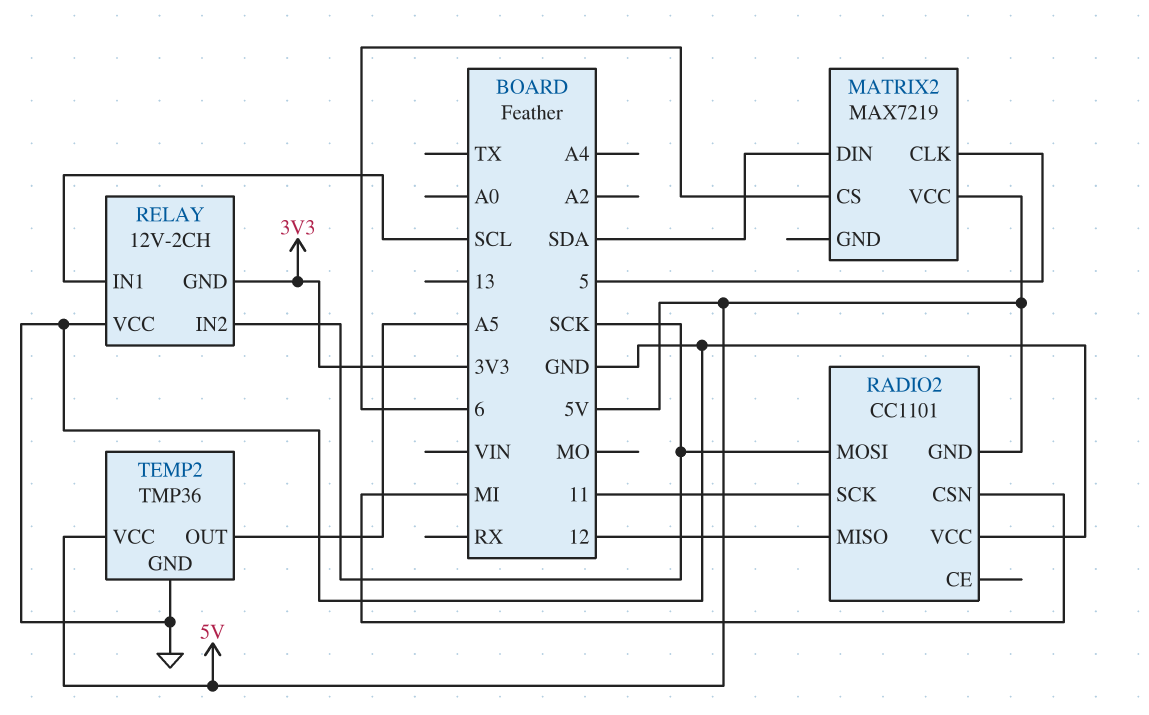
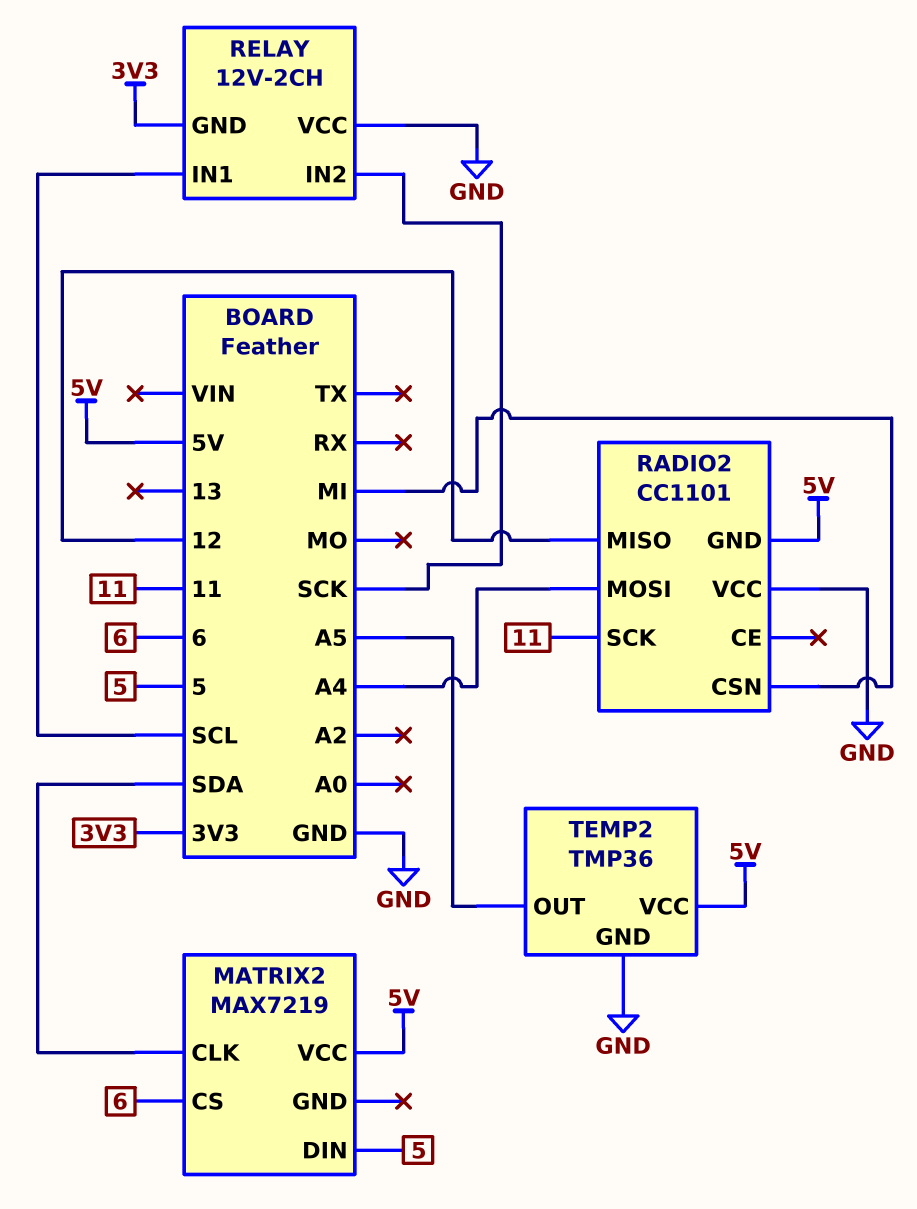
MATRIX2 pin CLK: 5 -> SDA
MATRIX2 pin DIN: SDA -> 5
RADIO2 pin MOSI: SCK -> A4

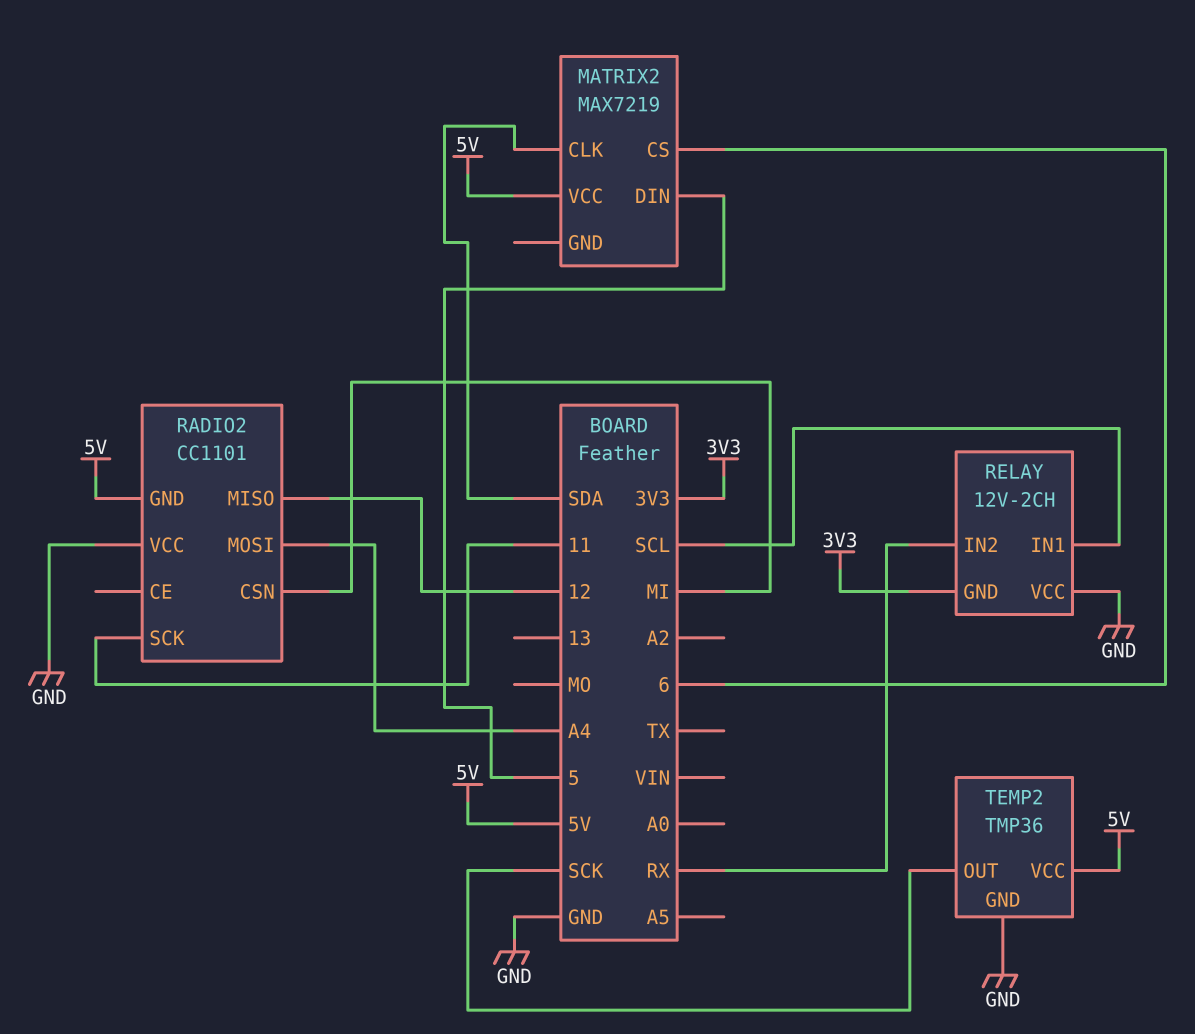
RELAY pin IN2: SCK -> RX
TEMP2 pin OUT: A5 -> SCK

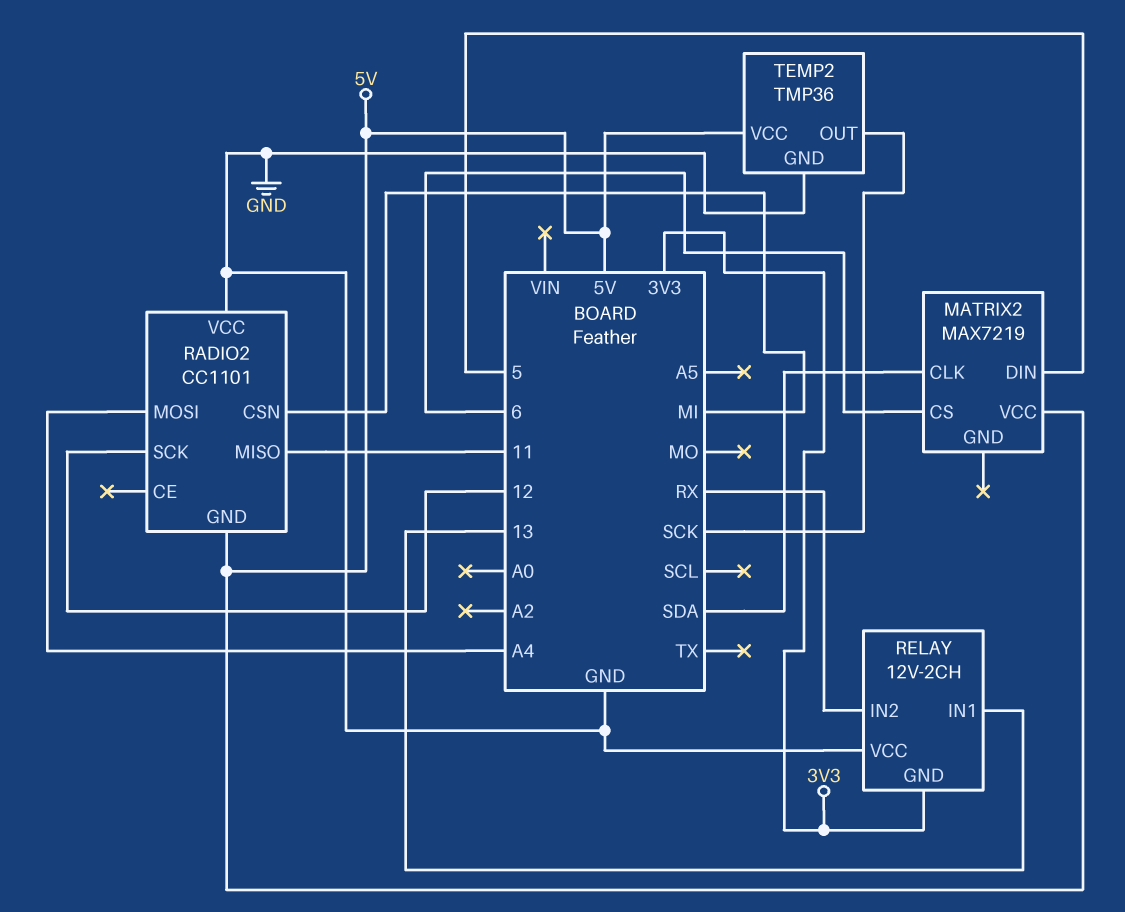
RADIO2 pin MISO: 12 -> 11
RADIO2 pin SCK: 11 -> 12
RELAY pin IN1: SCL -> 13

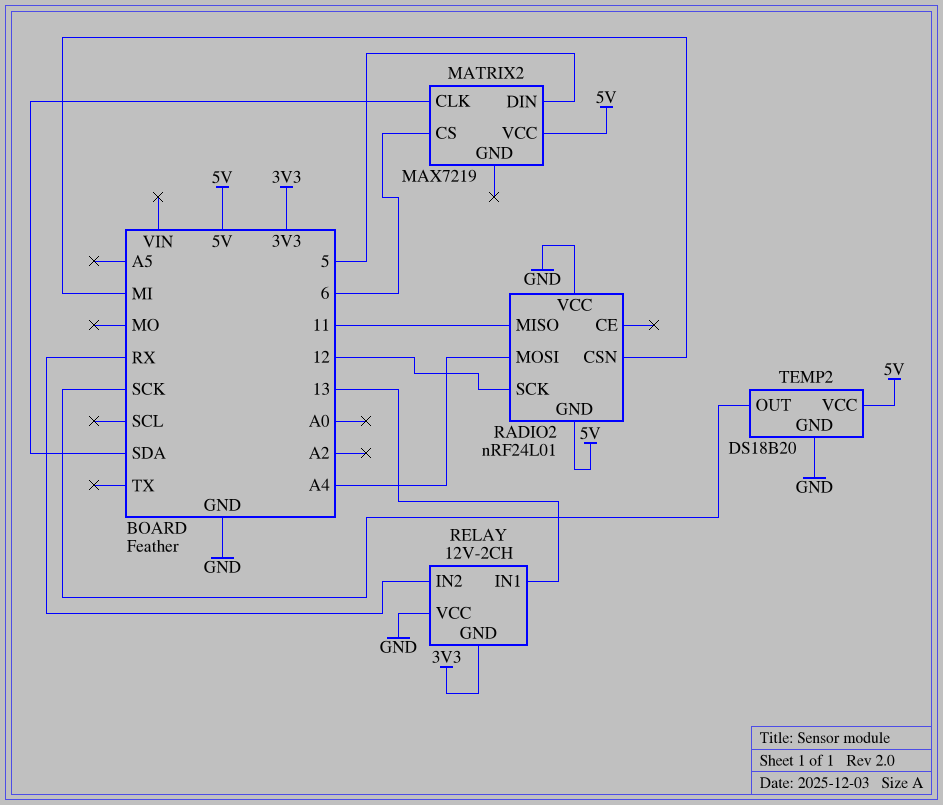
RADIO2: CC1101 -> nRF24L01
TEMP2: TMP36 -> DS18B20

